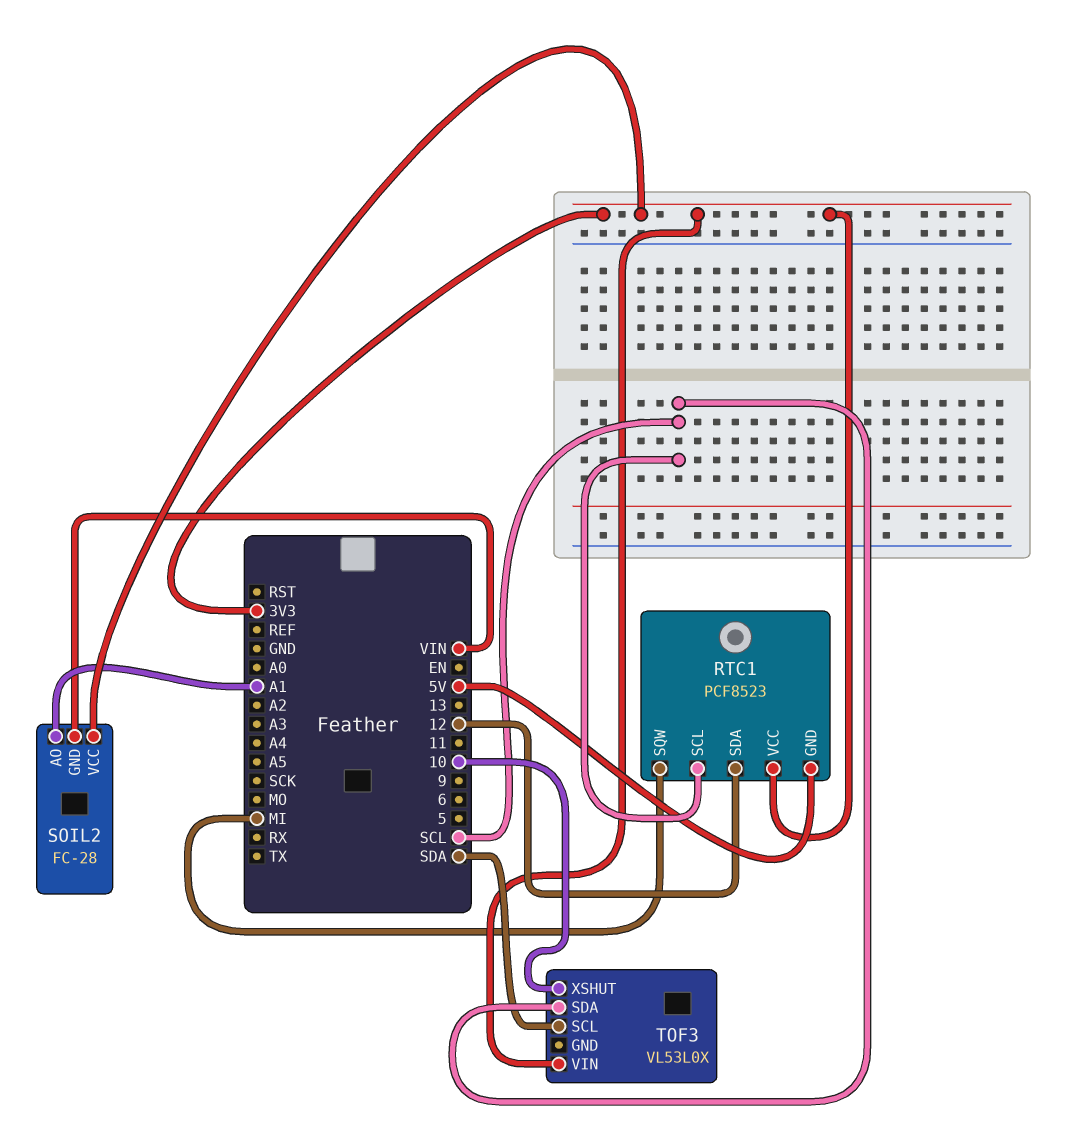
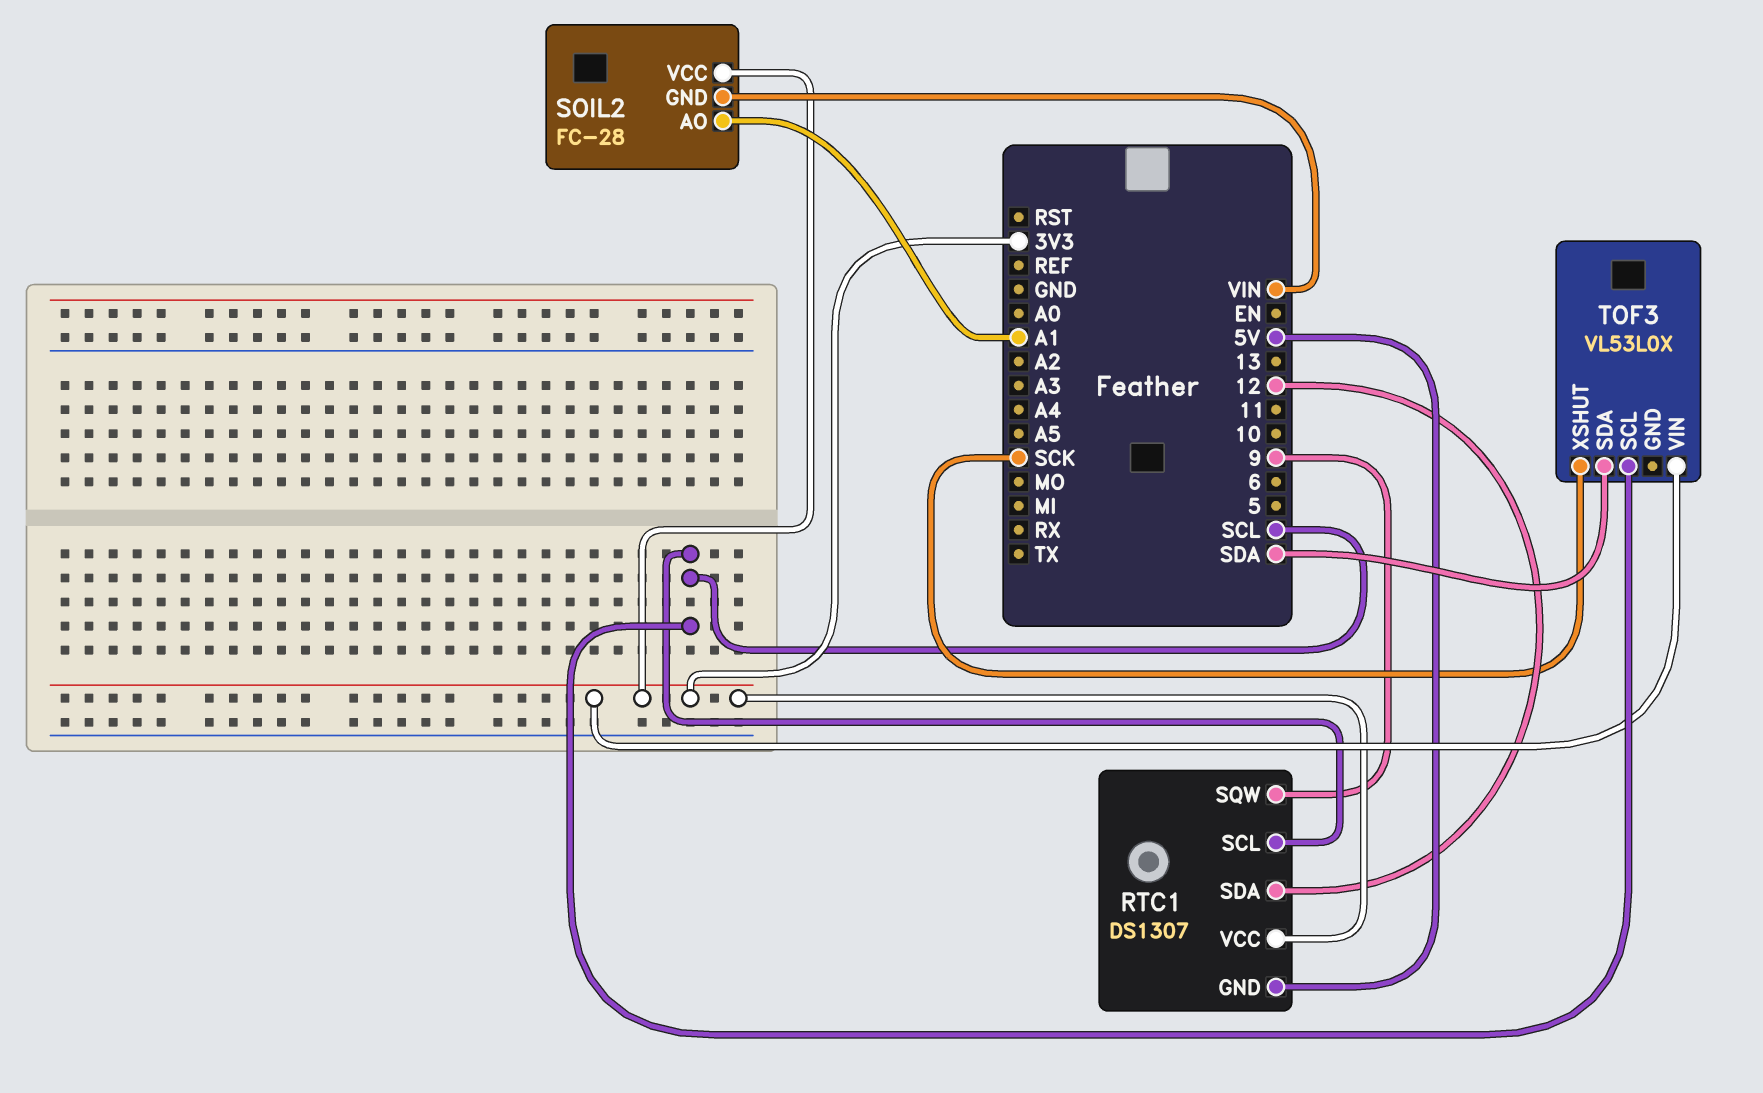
RTC1: PCF8523 -> DS1307
RTC1 pin SQW: MI -> 9
TOF3 pin SCL: SDA -> SCL
TOF3 pin SDA: SCL -> SDA
TOF3 pin XSHUT: 10 -> SCK

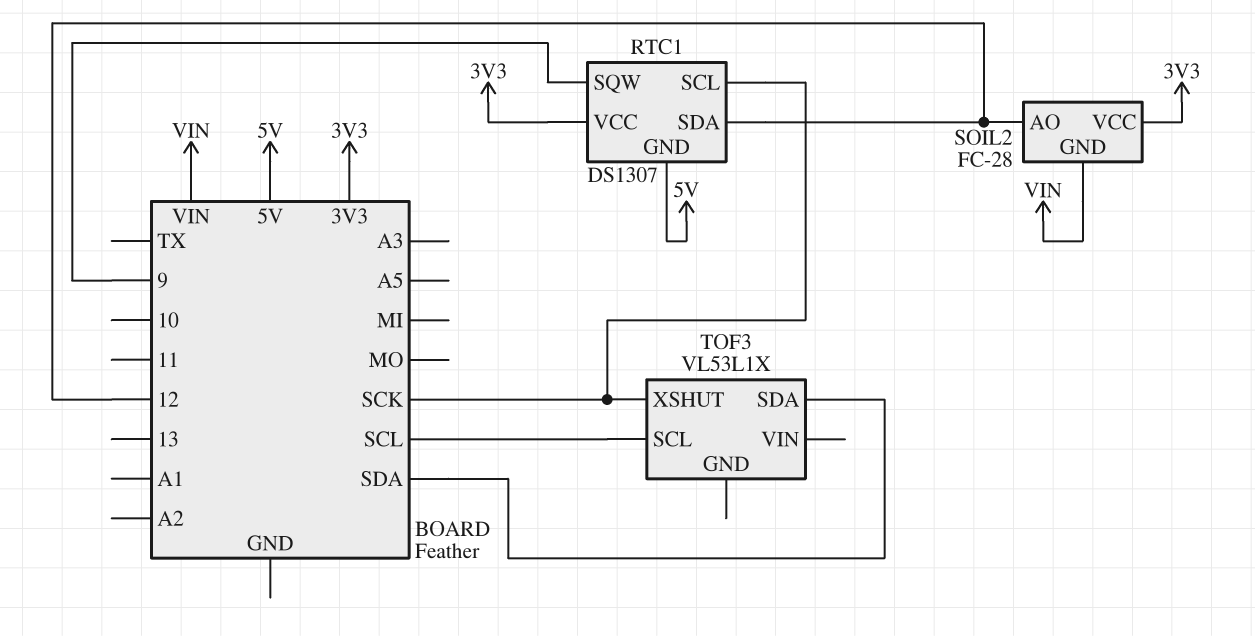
RTC1 pin SCL: SCL -> SCK
SOIL2 pin AO: A1 -> 12
TOF3: VL53L0X -> VL53L1X
TOF3 pin VIN: 3V3 -> none

